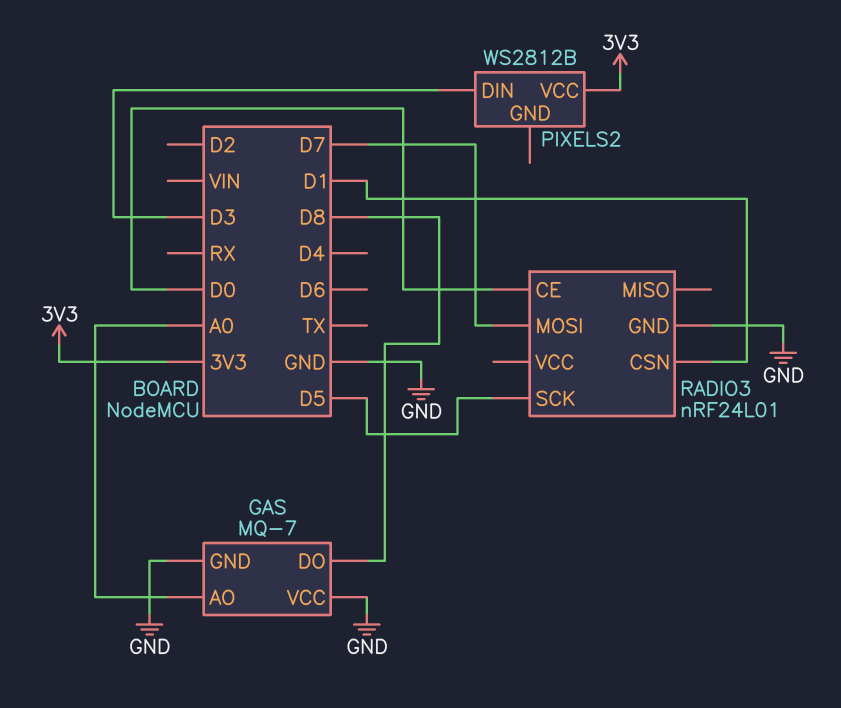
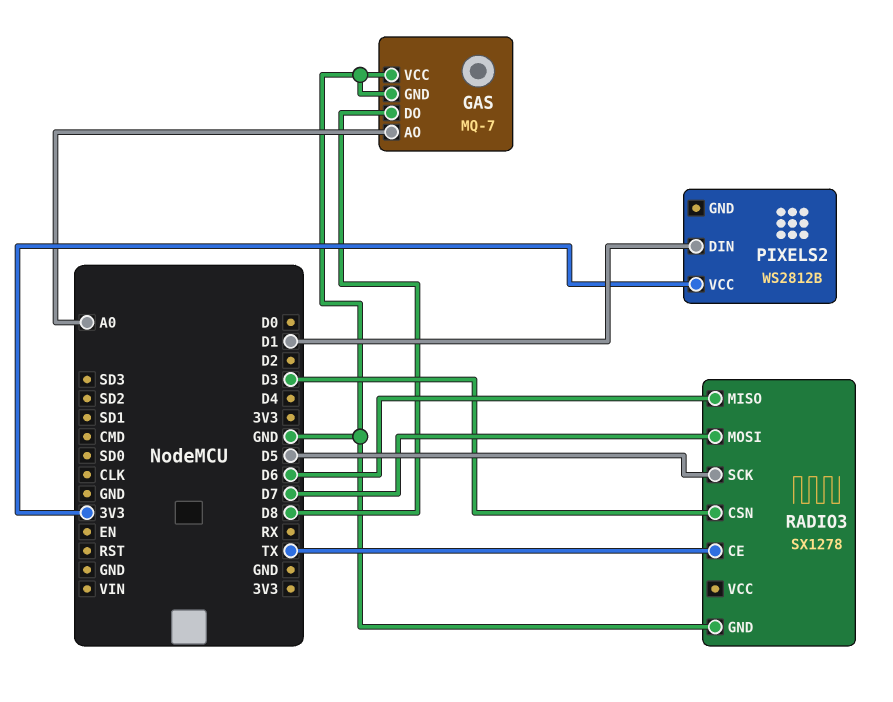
PIXELS2 pin DIN: D3 -> D1
RADIO3: nRF24L01 -> SX1278
RADIO3 pin CE: D0 -> TX
RADIO3 pin CSN: D1 -> D3
RADIO3 pin MISO: none -> D6

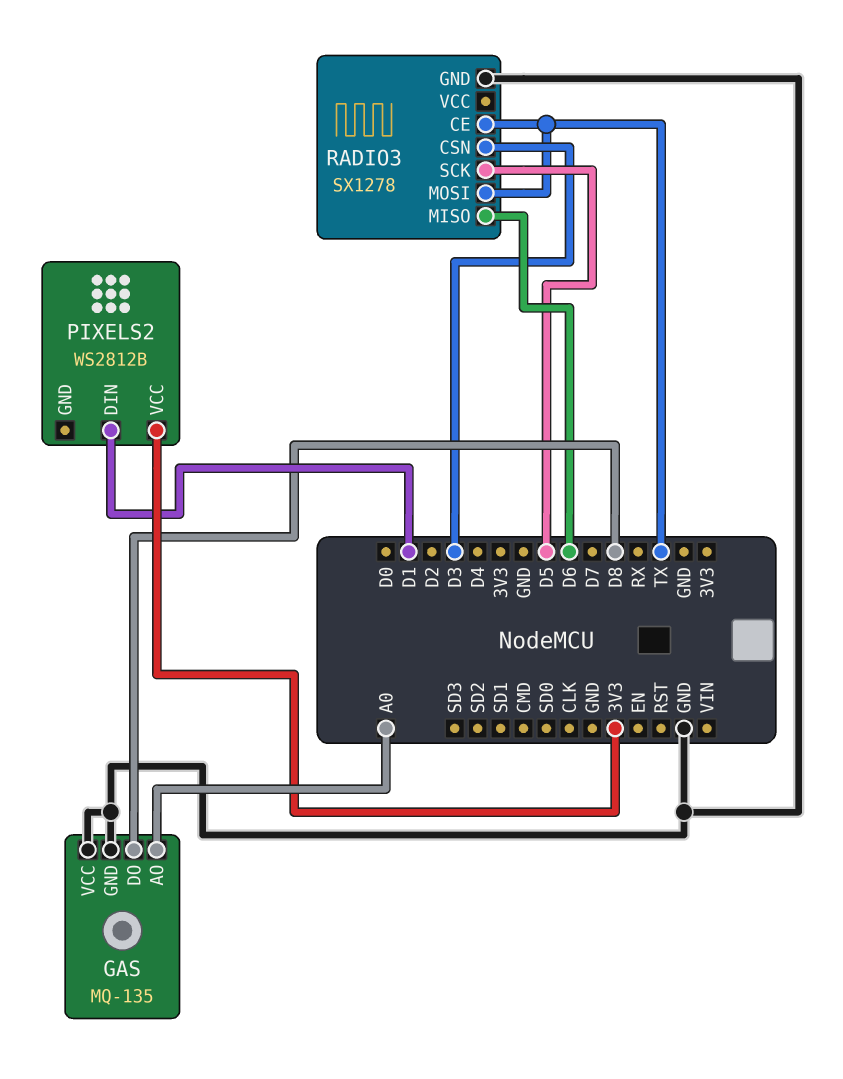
GAS: MQ-7 -> MQ-135
RADIO3 pin MOSI: D7 -> TX

